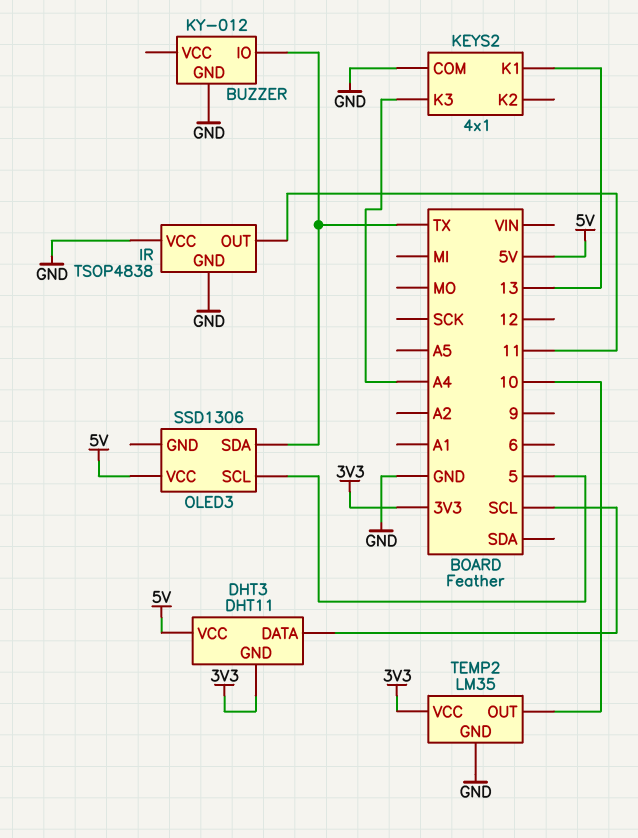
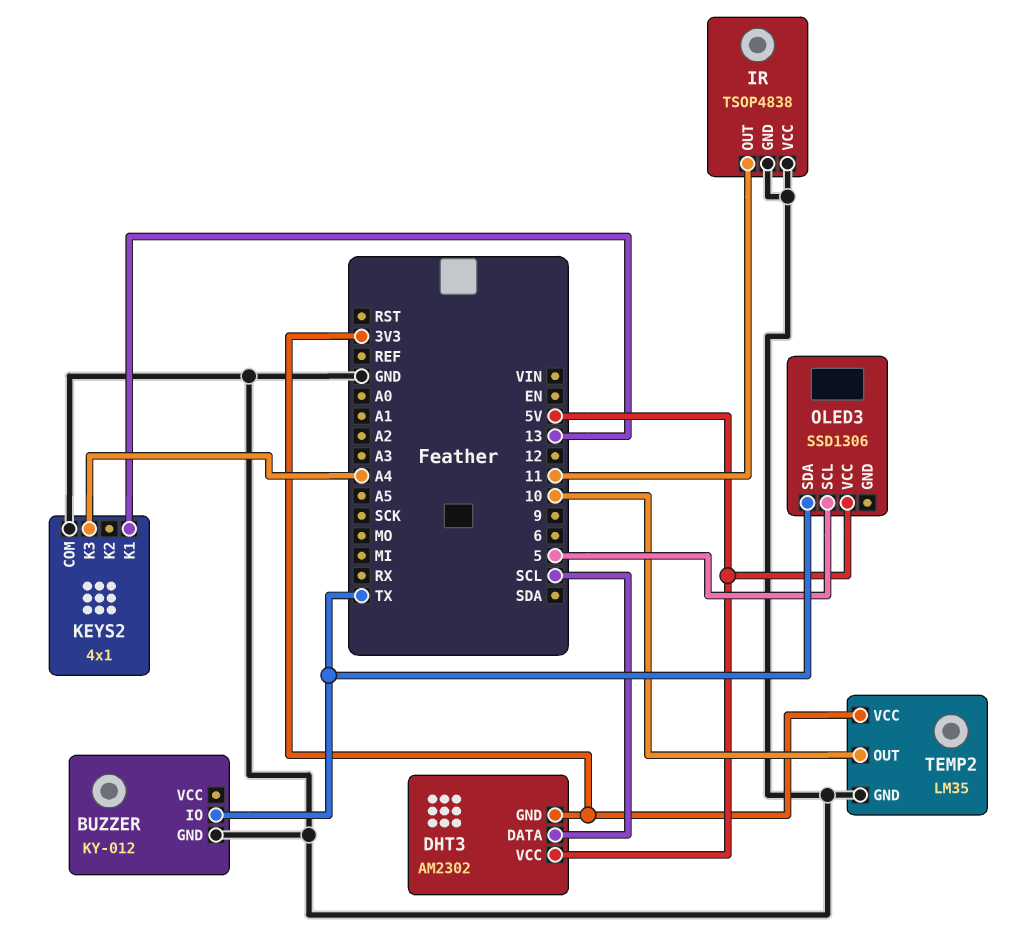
DHT3: DHT11 -> AM2302

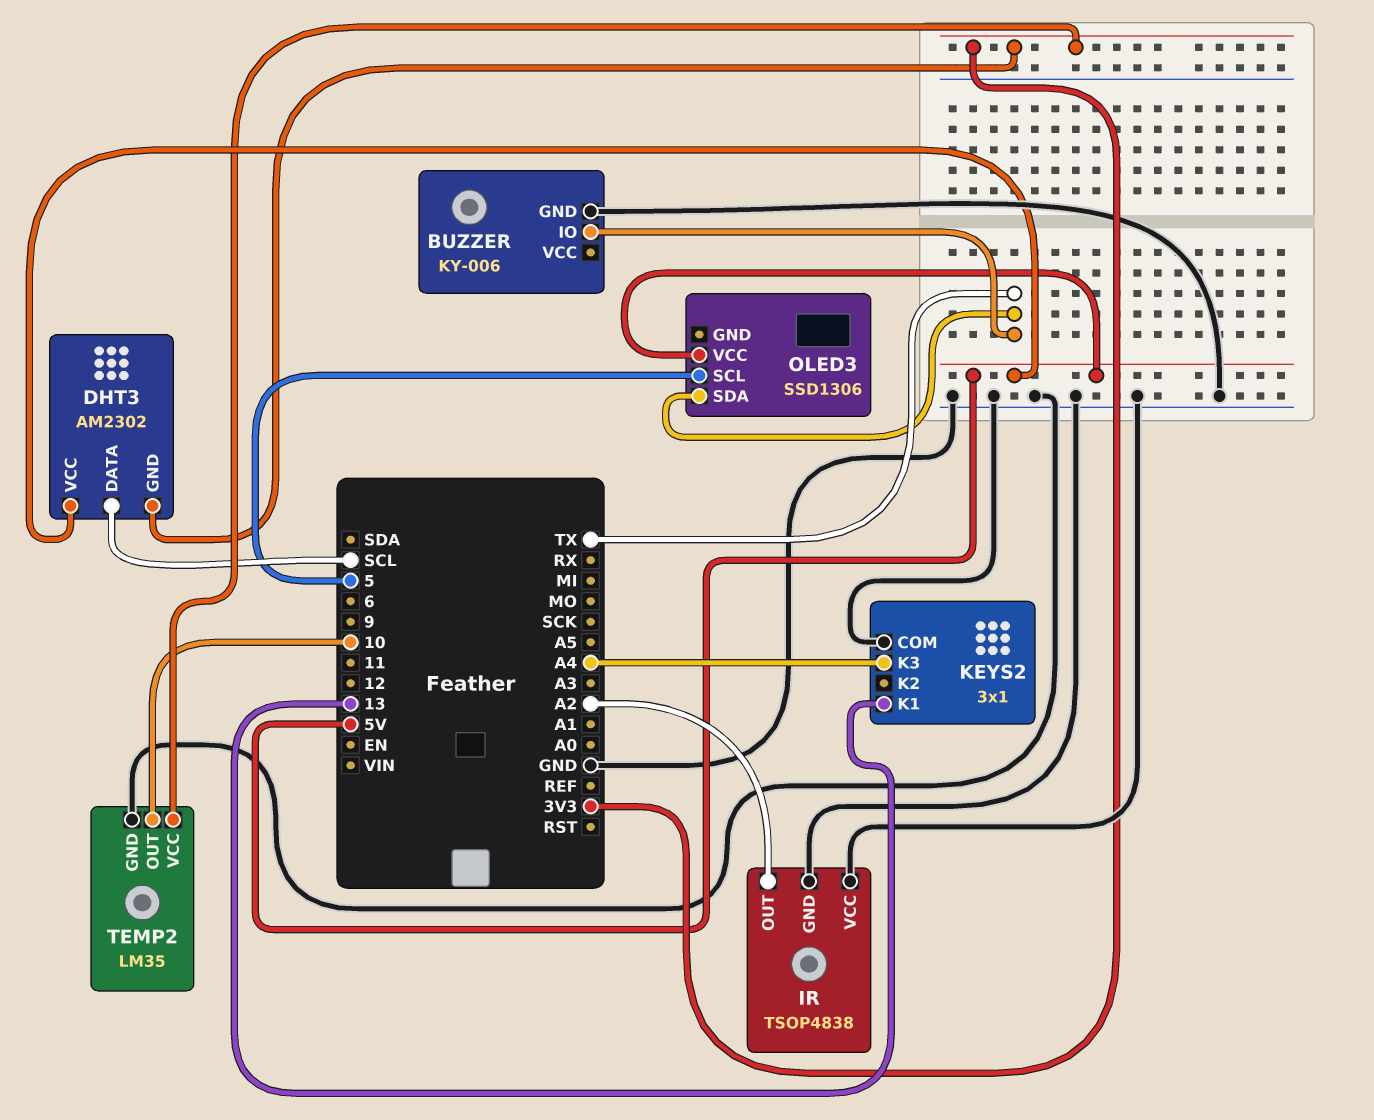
BUZZER: KY-012 -> KY-006
IR pin OUT: 11 -> A2
KEYS2: 4x1 -> 3x1

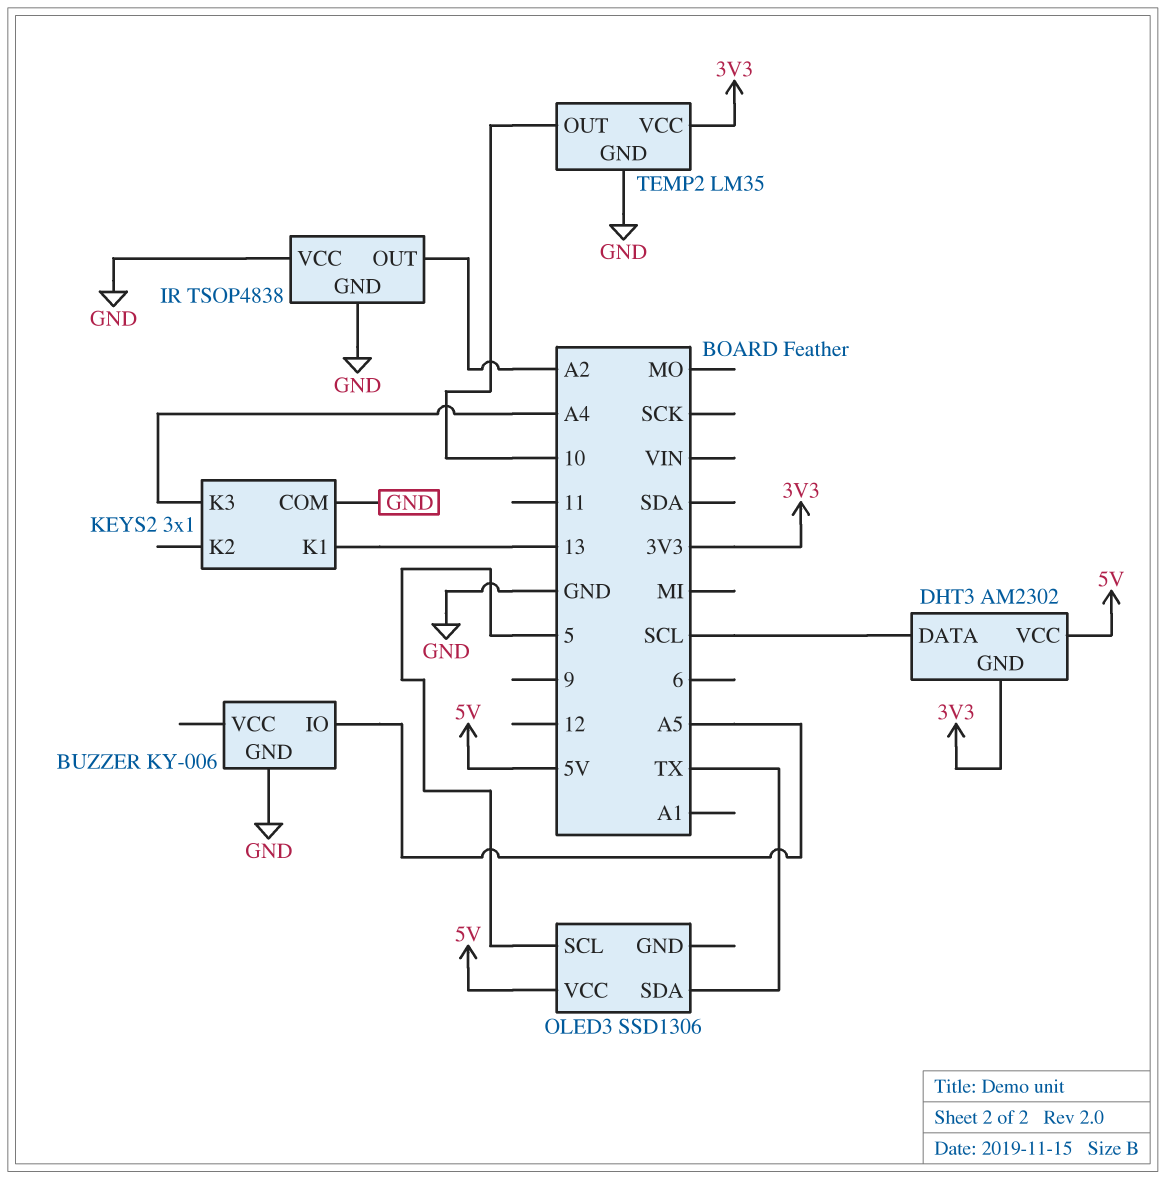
BUZZER pin IO: TX -> A5

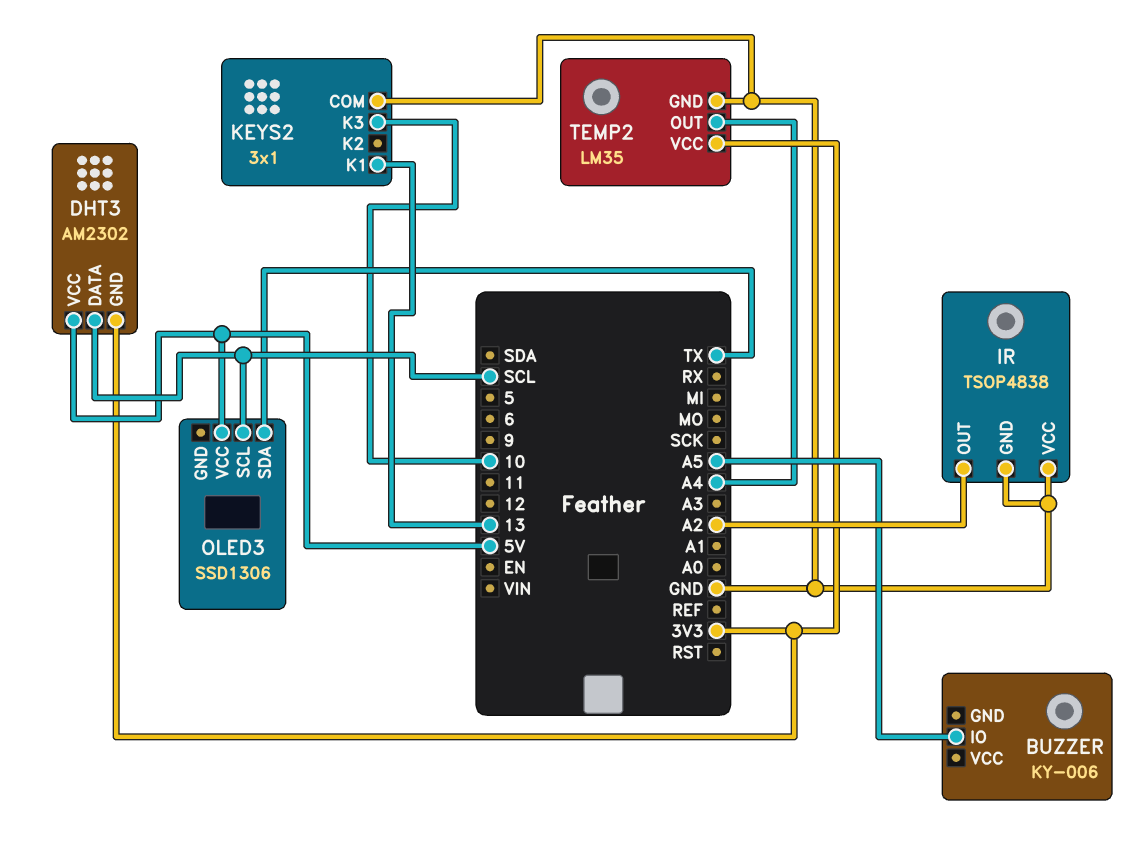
BUZZER pin GND: GND -> none
KEYS2 pin K3: A4 -> 10
OLED3 pin SCL: 5 -> SCL
TEMP2 pin OUT: 10 -> A4

